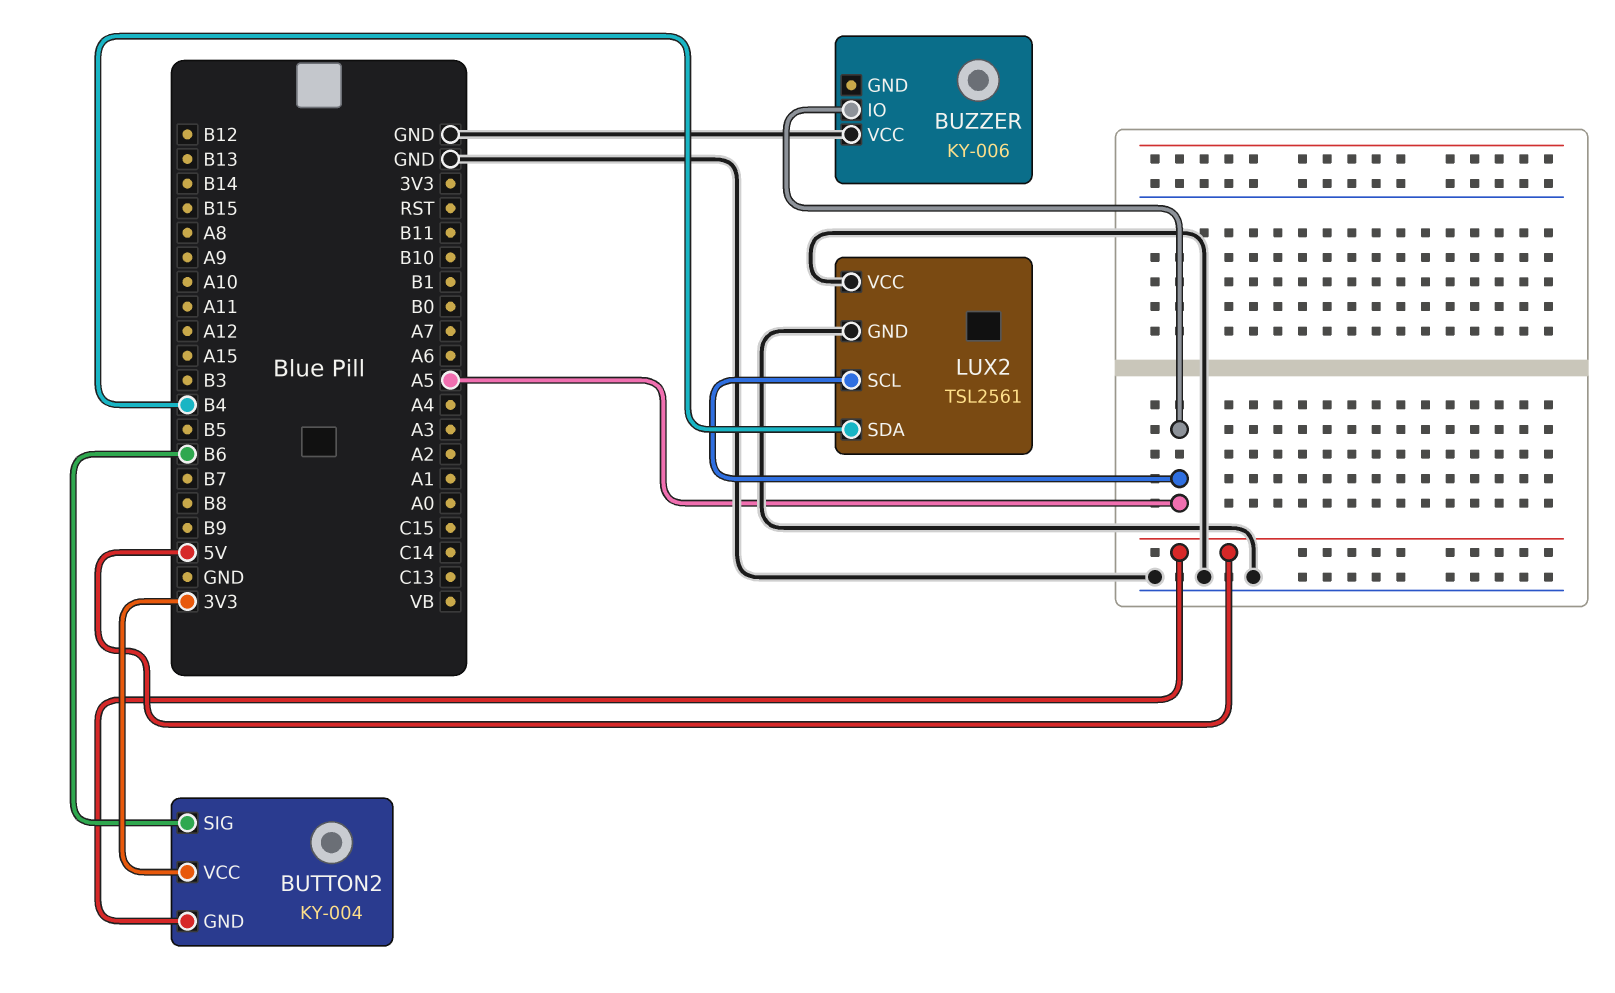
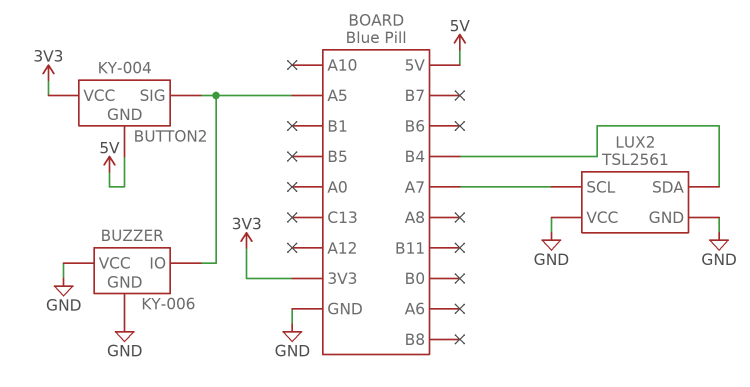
BUTTON2 pin SIG: B6 -> A5
BUZZER pin GND: none -> GND
LUX2 pin SCL: A5 -> A7

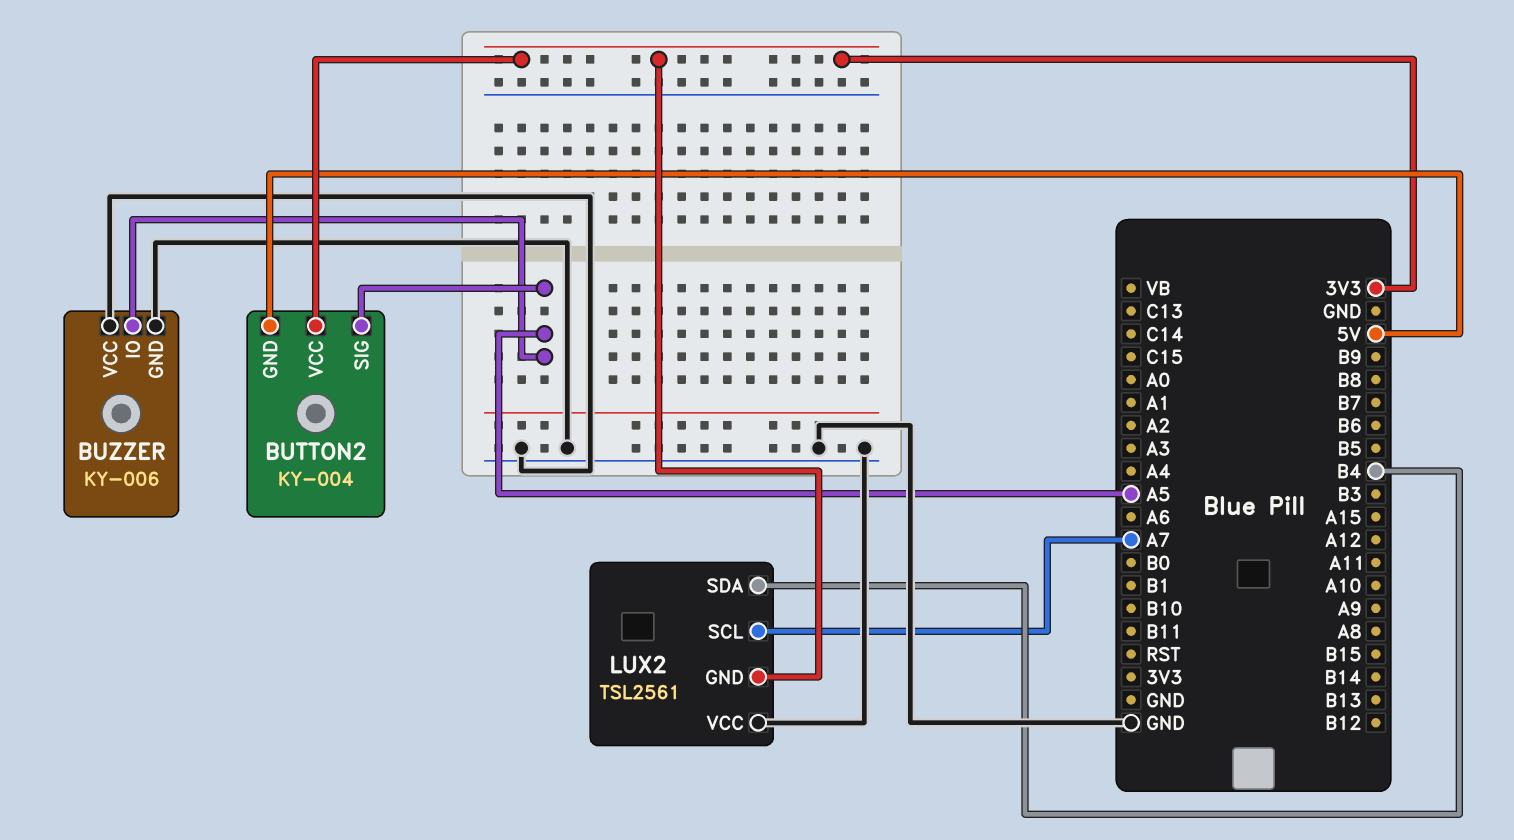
LUX2 pin GND: GND -> 3V3

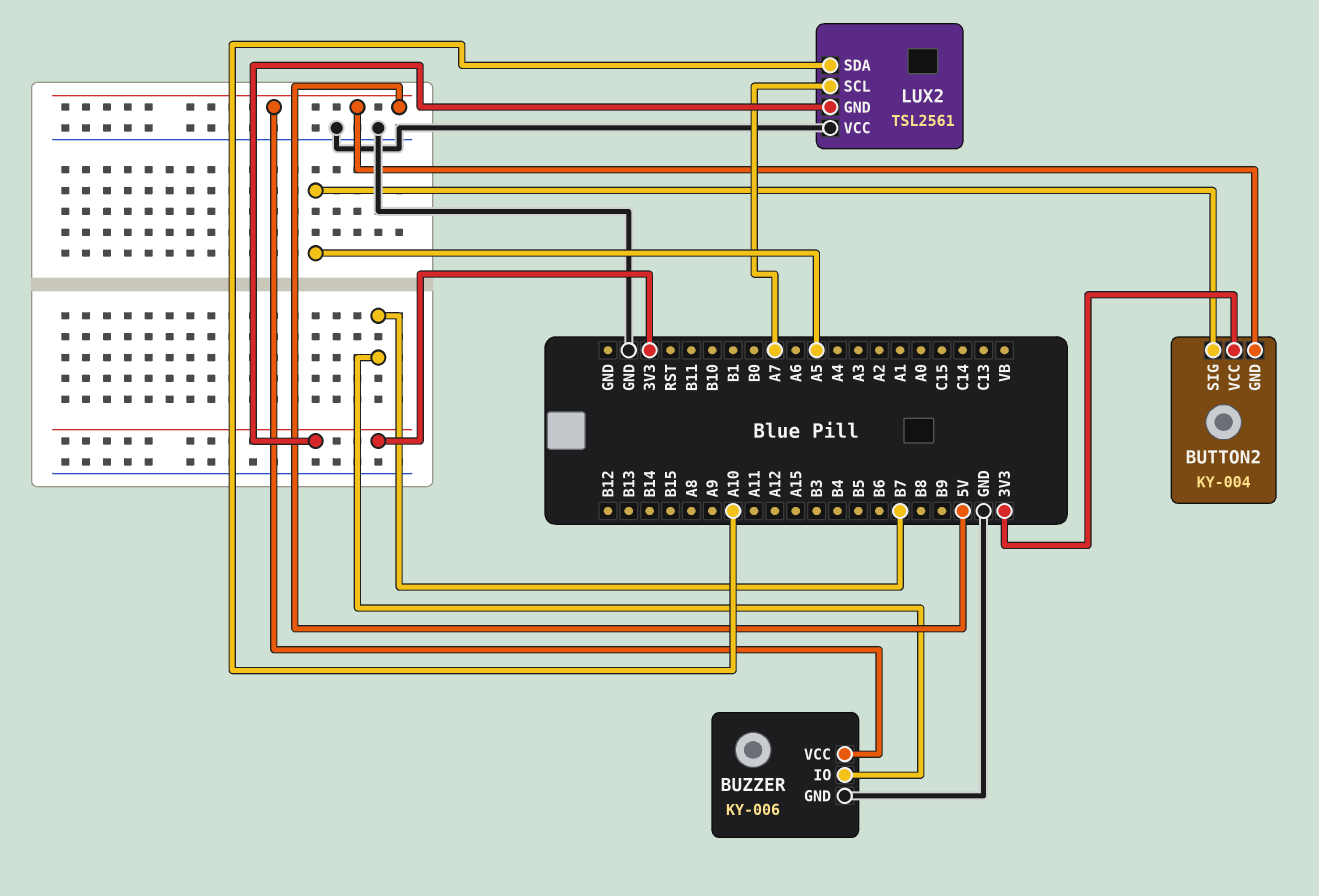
BUZZER pin IO: A5 -> B7
BUZZER pin VCC: GND -> 5V
LUX2 pin SDA: B4 -> A10

